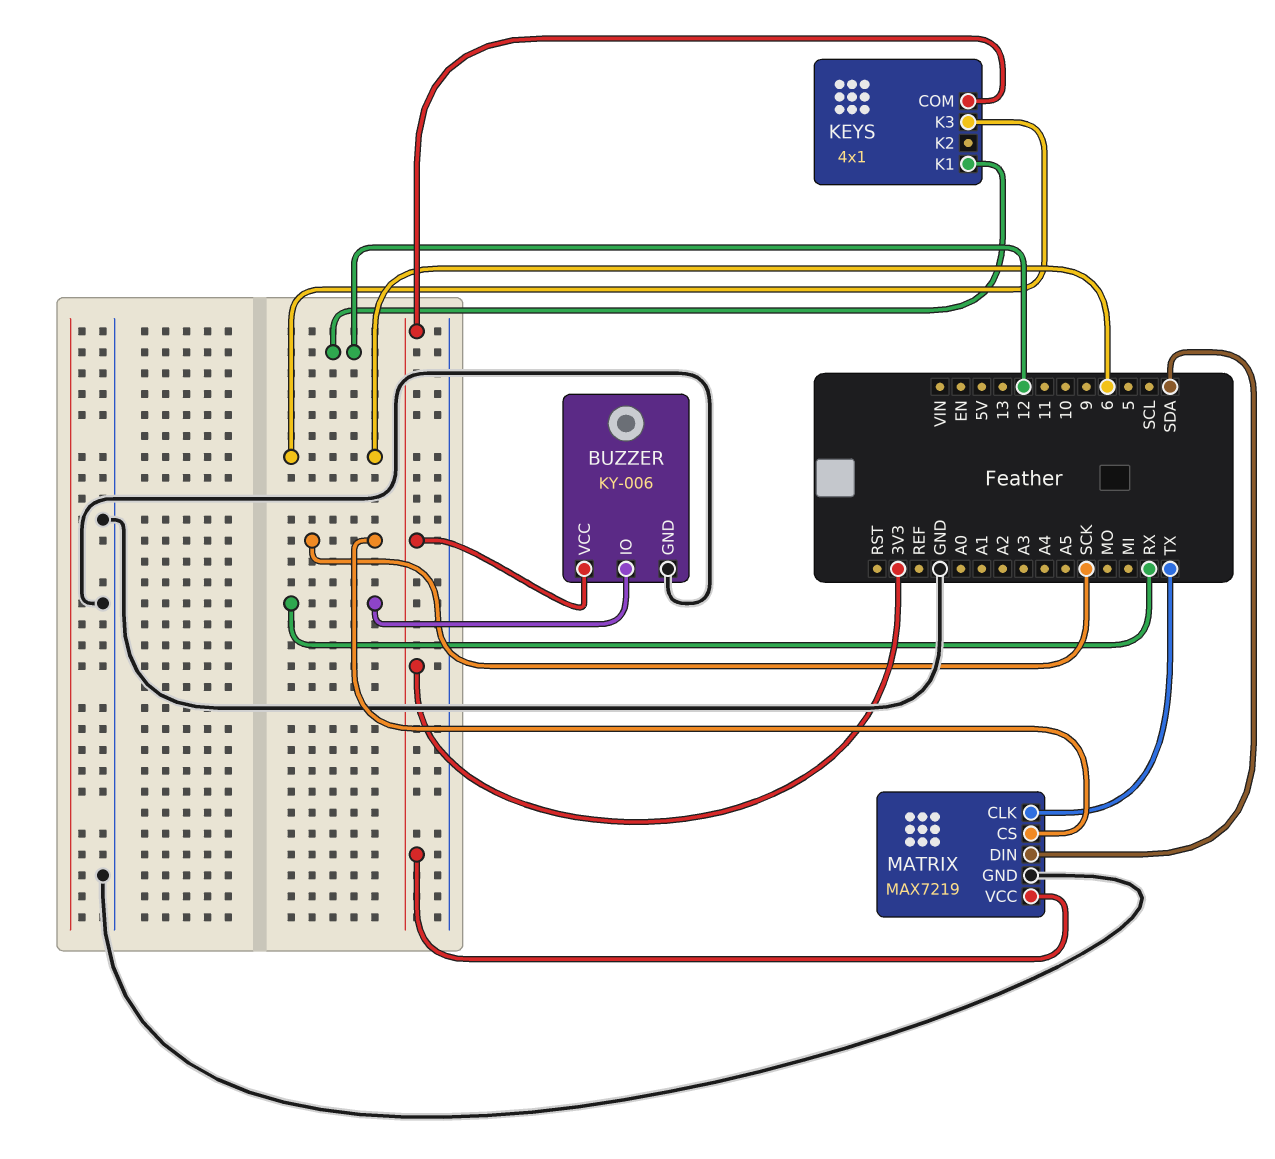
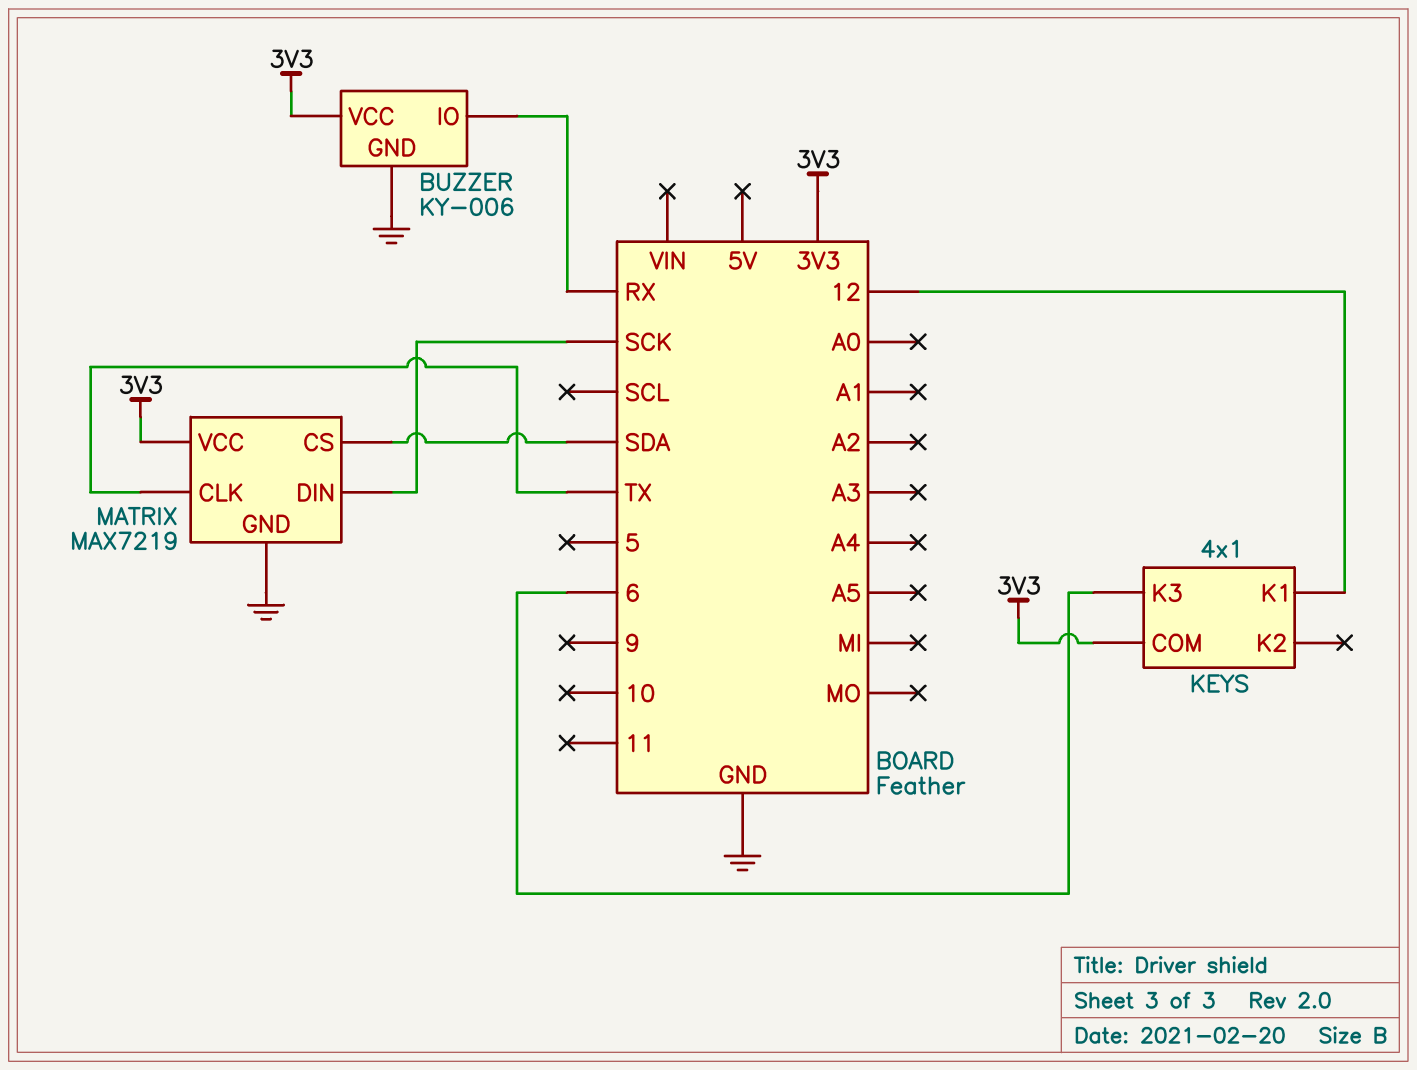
MATRIX pin CS: SCK -> SDA
MATRIX pin DIN: SDA -> SCK

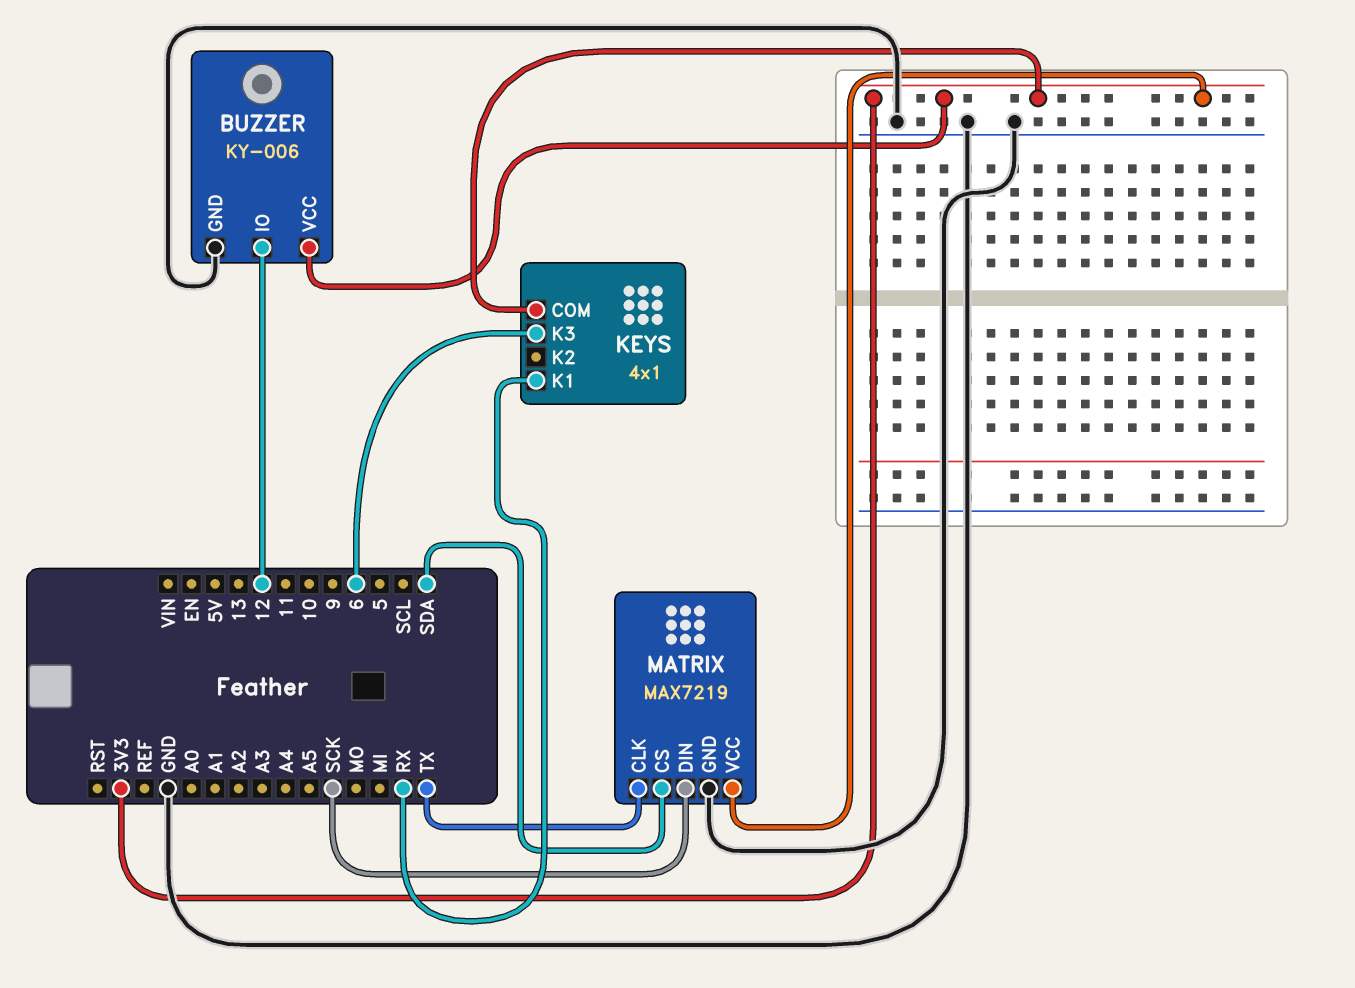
BUZZER pin IO: RX -> 12
KEYS pin K1: 12 -> RX

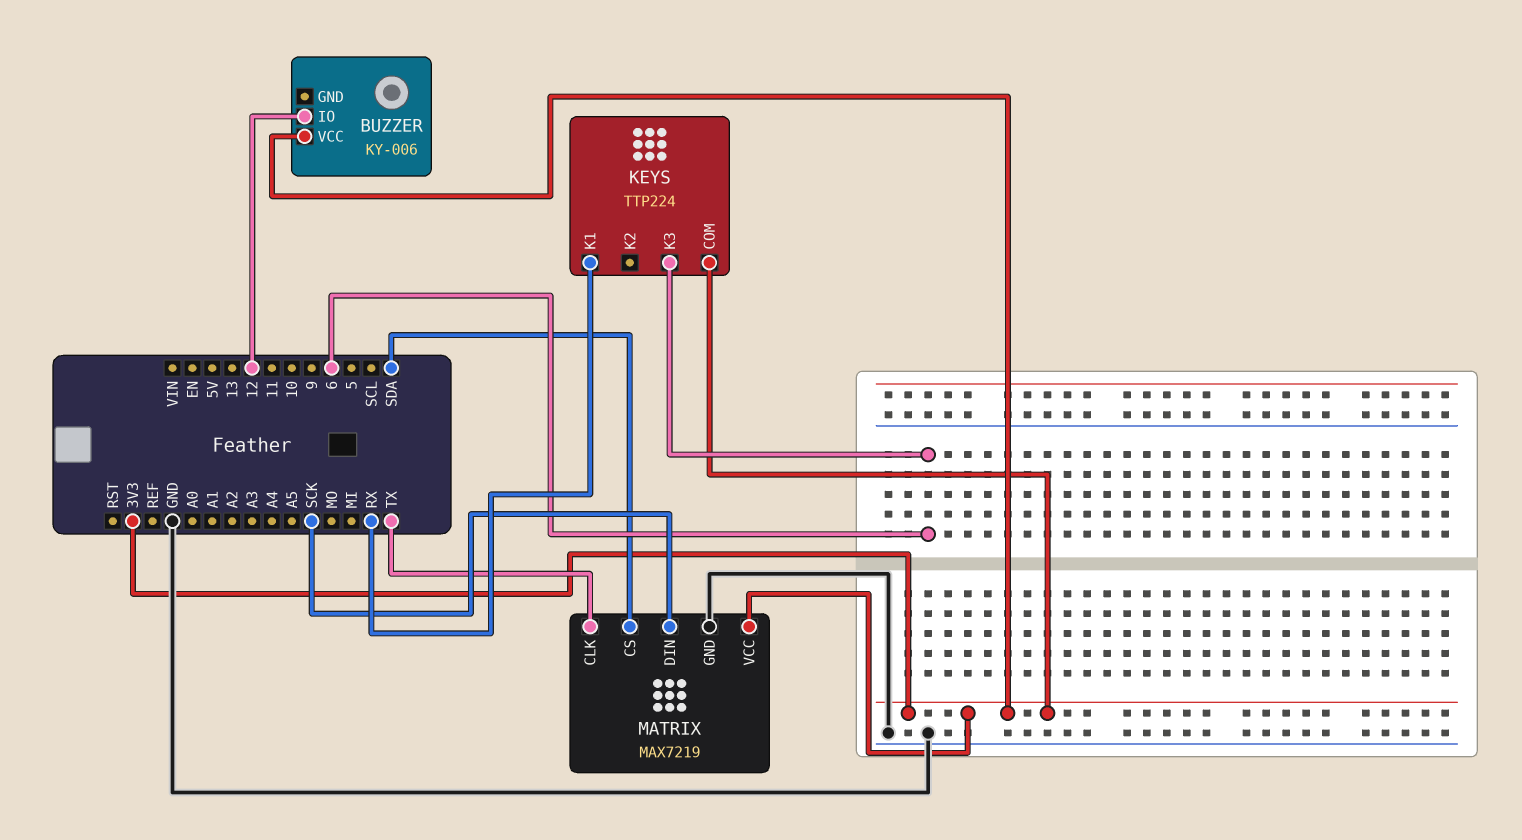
BUZZER pin GND: GND -> none
KEYS: 4x1 -> TTP224

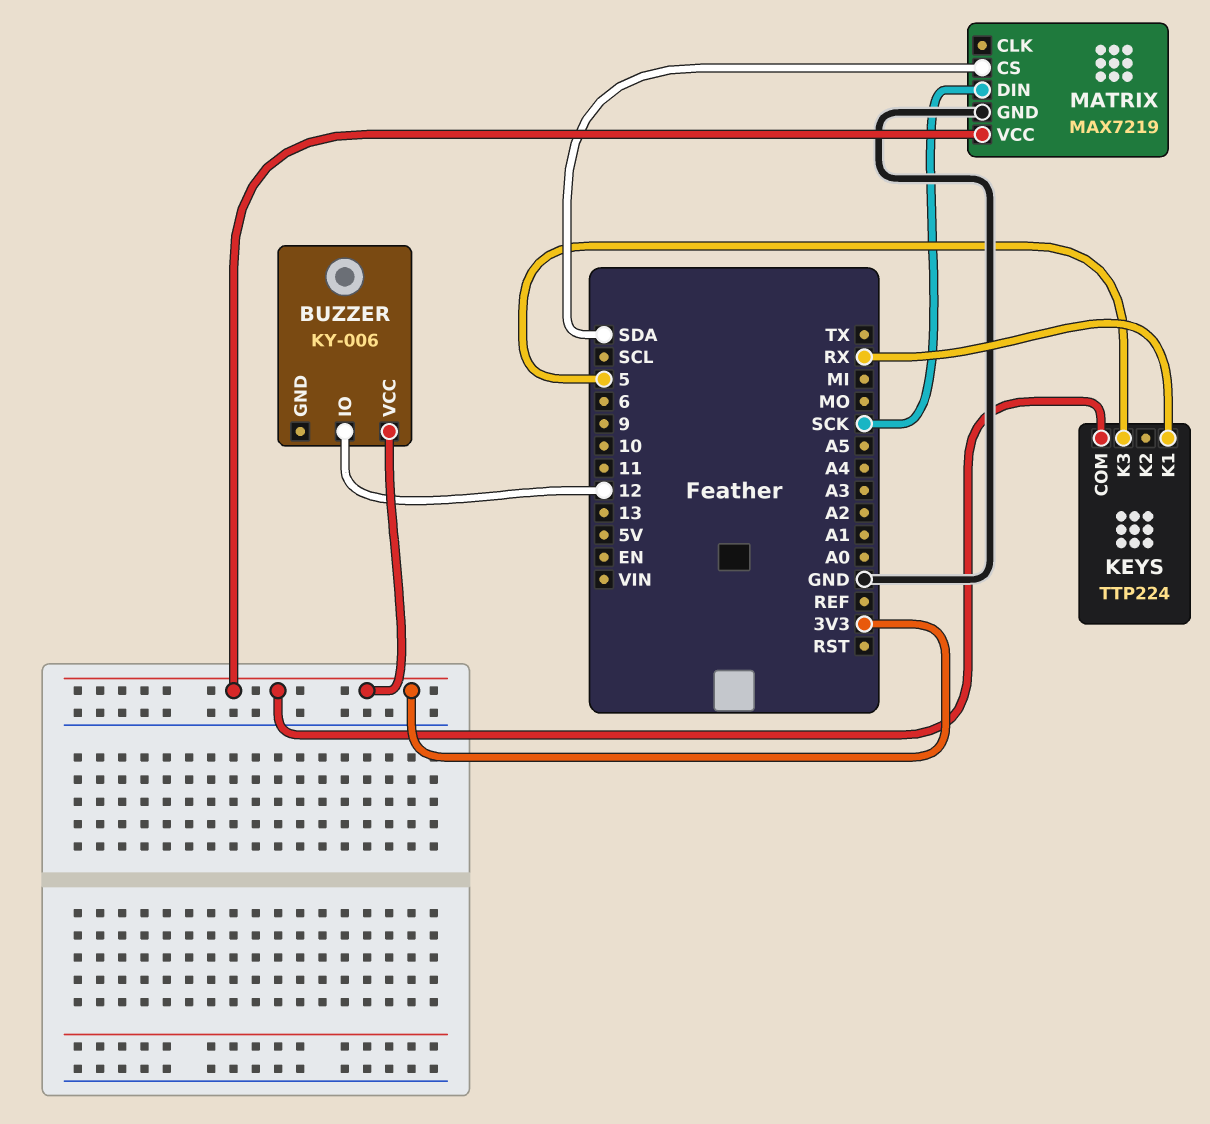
KEYS pin K3: 6 -> 5
MATRIX pin CLK: TX -> none

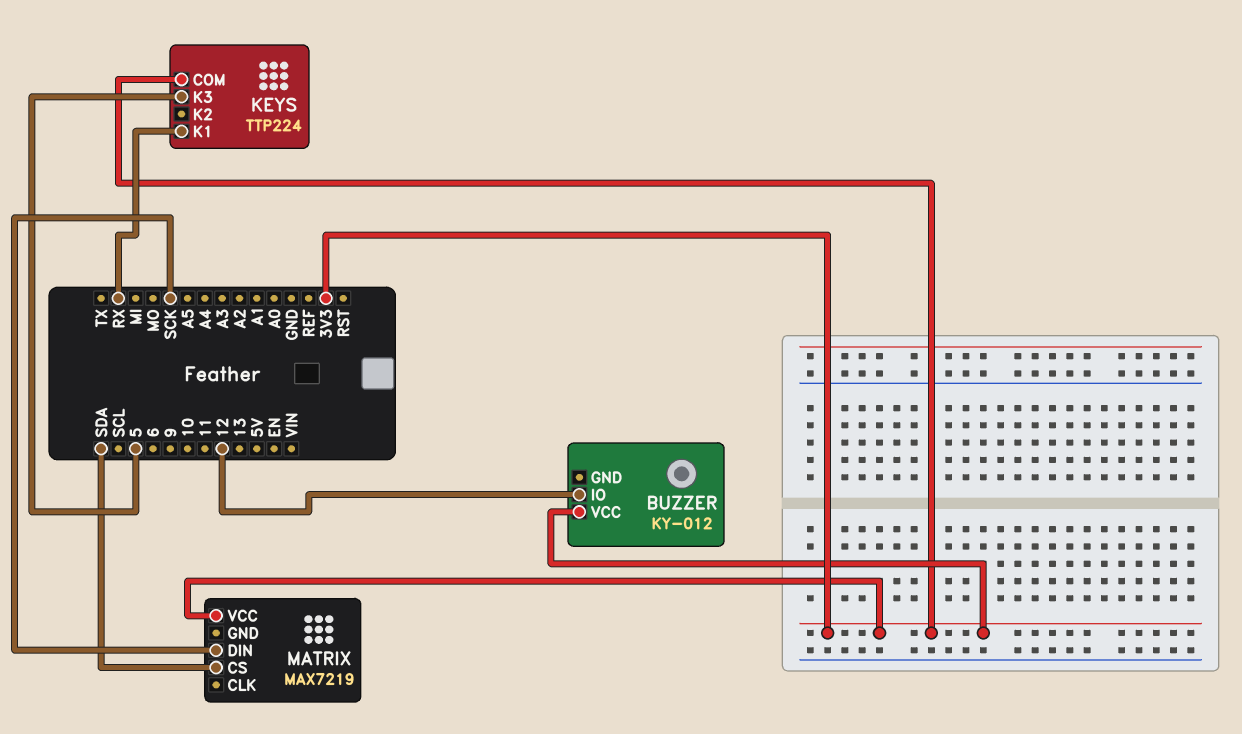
BUZZER: KY-006 -> KY-012
MATRIX pin GND: GND -> none

